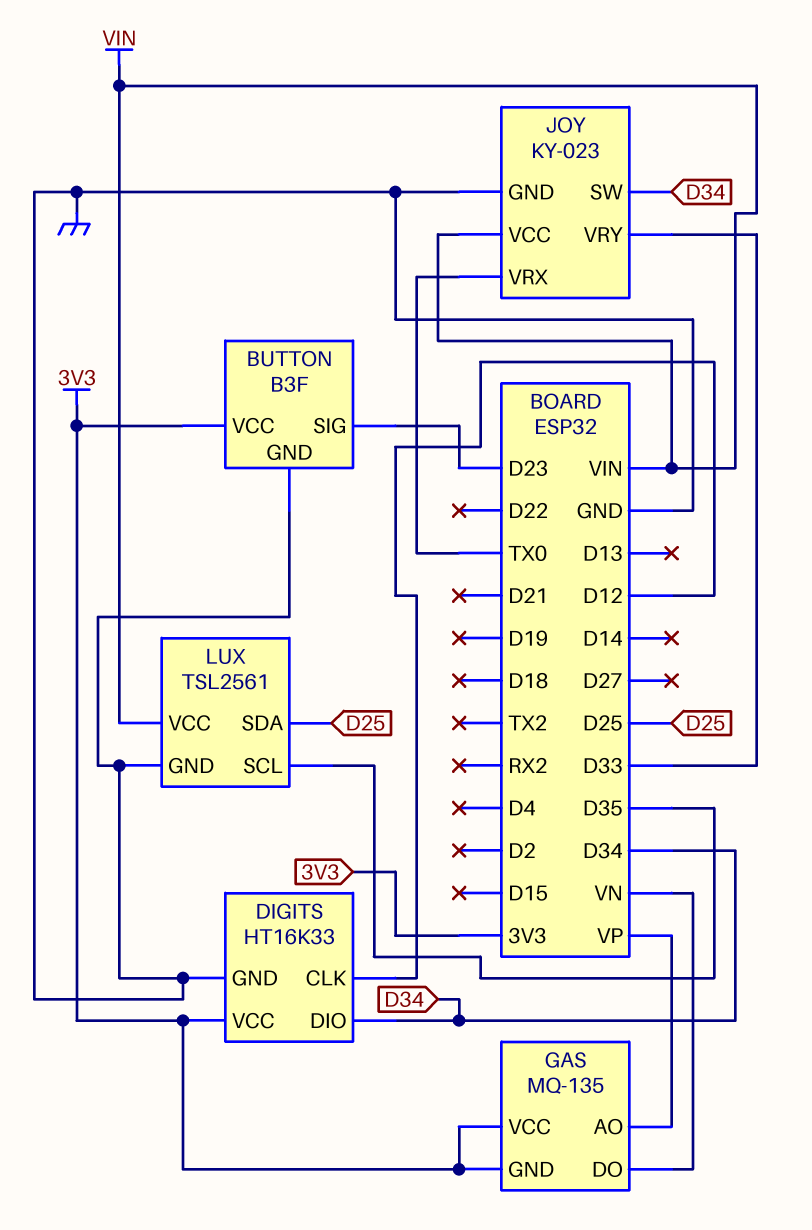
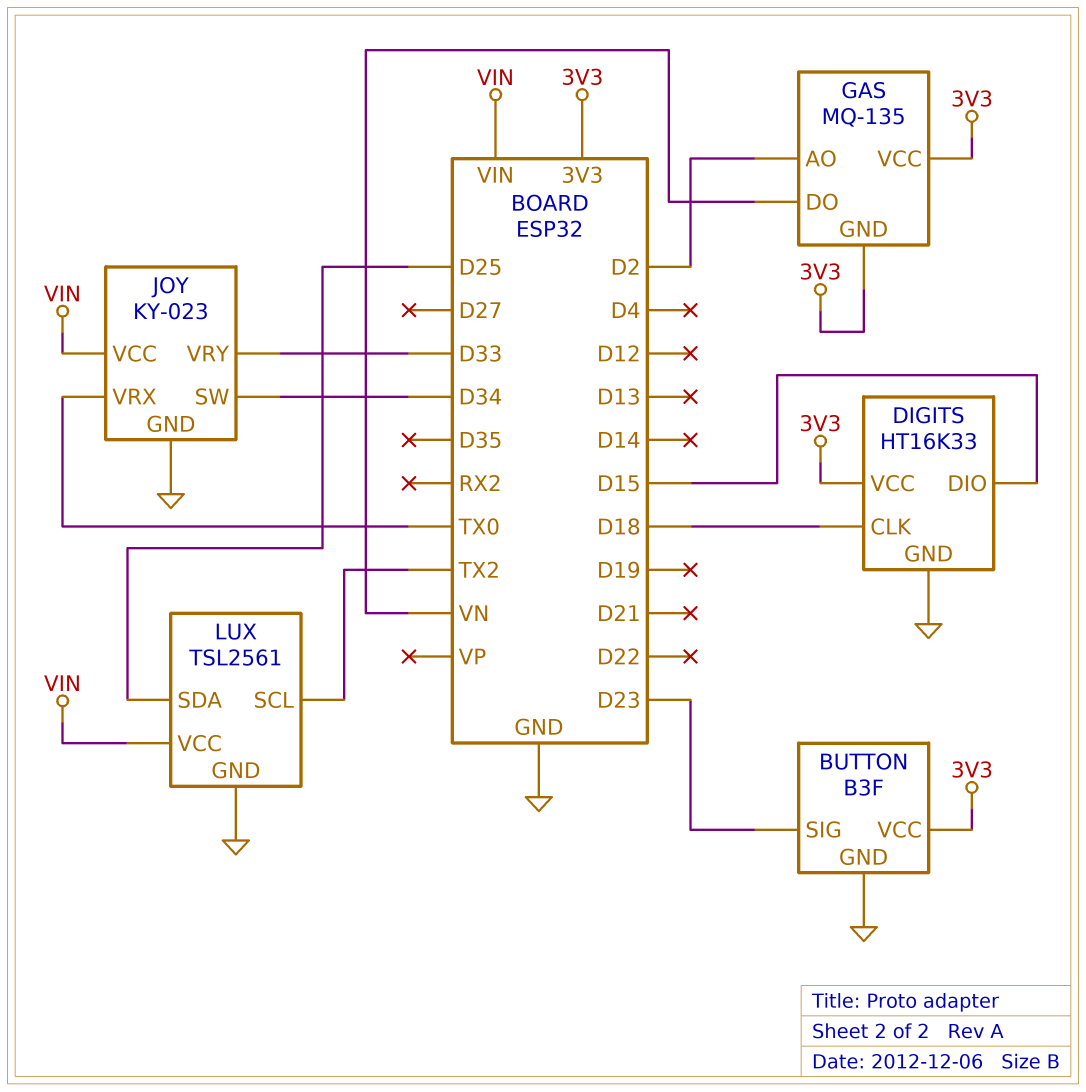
DIGITS pin CLK: D12 -> D18
DIGITS pin DIO: D34 -> D15
GAS pin AO: VP -> D2
LUX pin SCL: D35 -> TX2

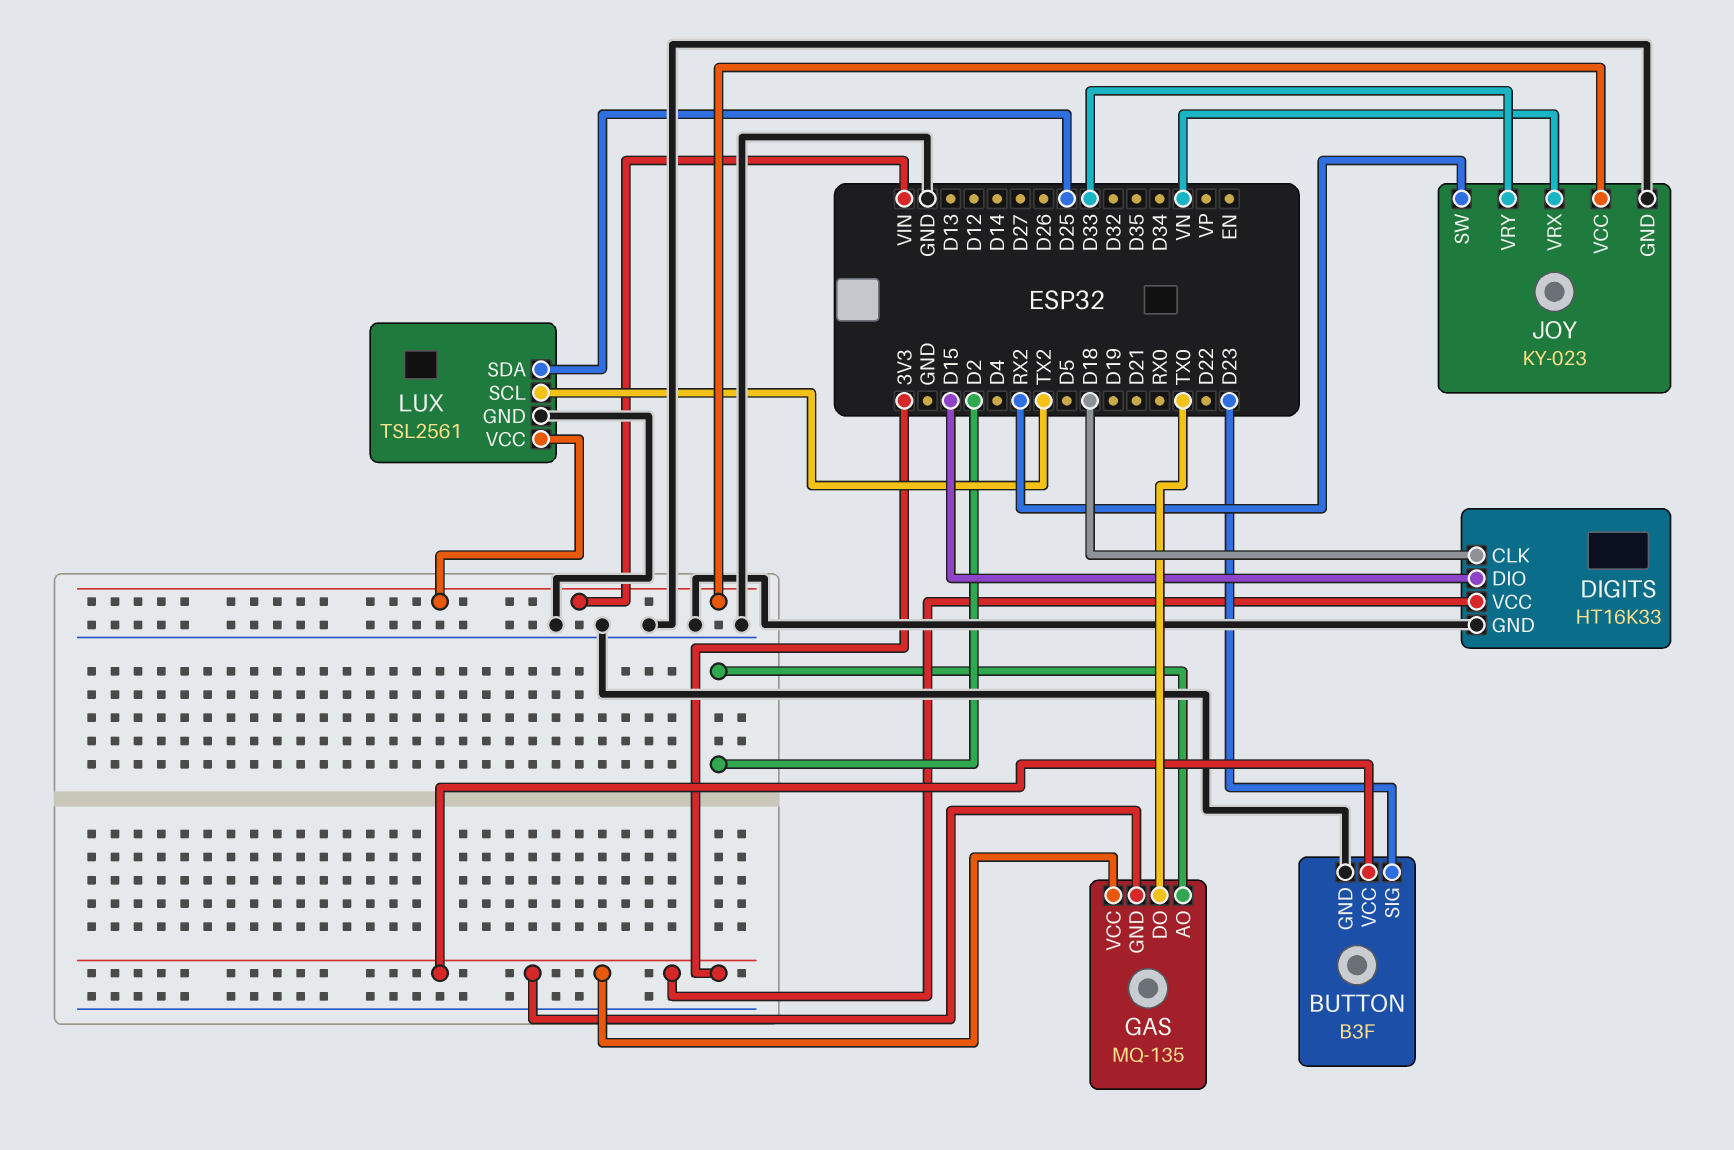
GAS pin DO: VN -> TX0
JOY pin SW: D34 -> RX2
JOY pin VRX: TX0 -> VN

